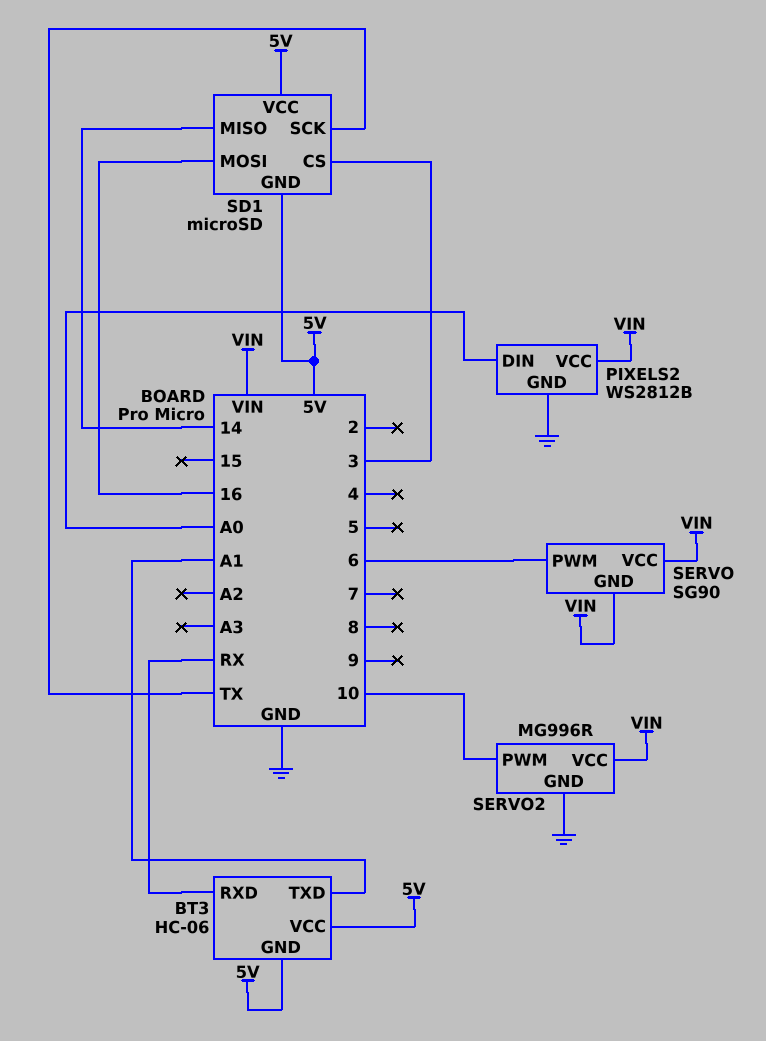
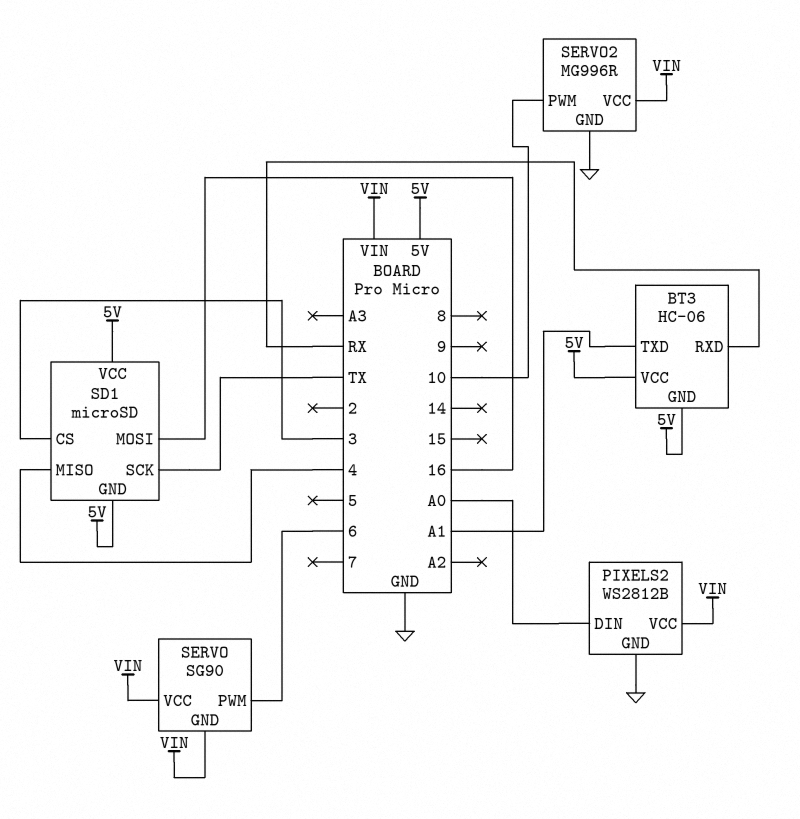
SD1 pin MISO: 14 -> 4

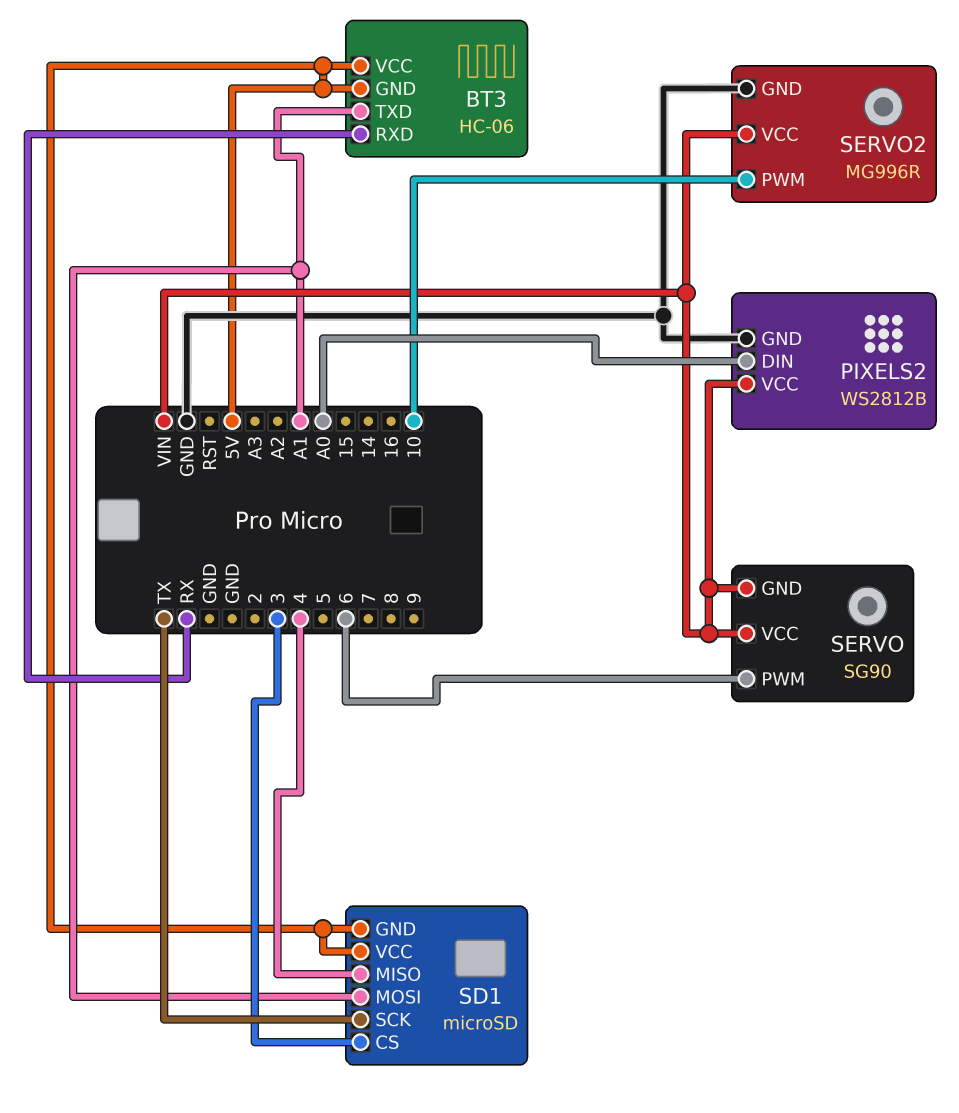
SD1 pin MOSI: 16 -> A1

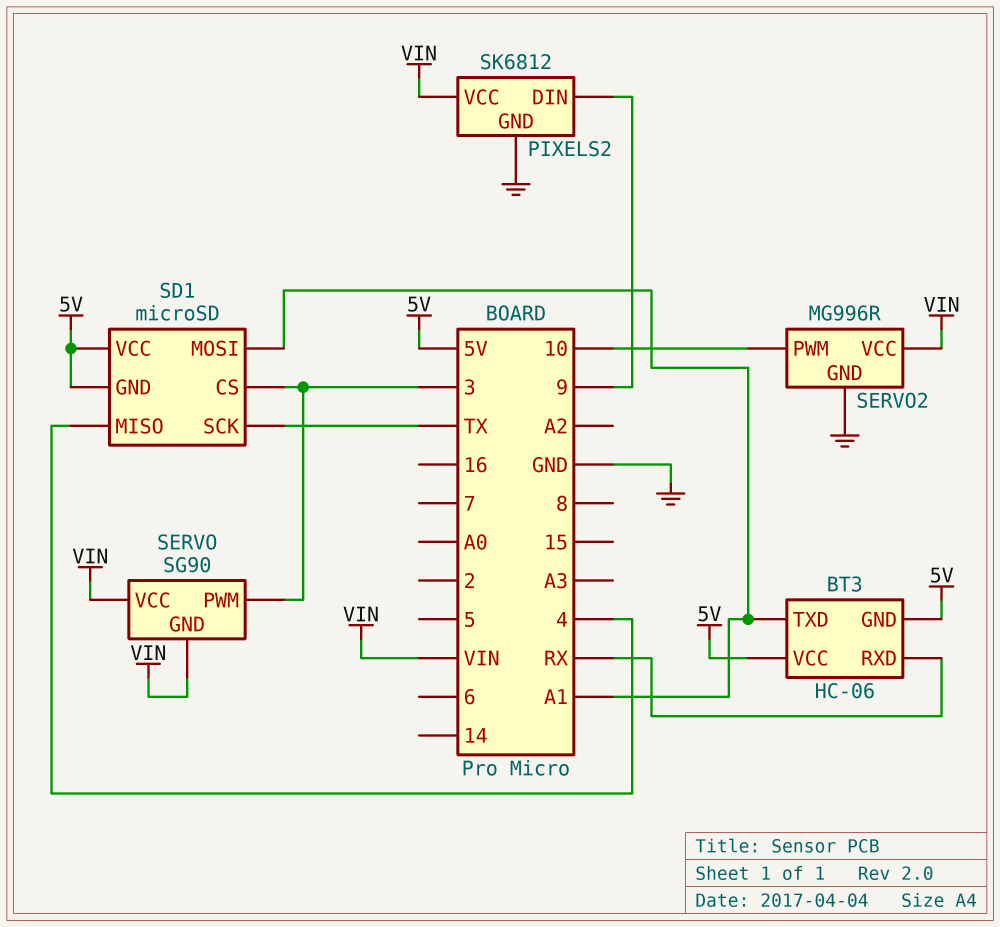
PIXELS2: WS2812B -> SK6812
PIXELS2 pin DIN: A0 -> 9
SERVO pin PWM: 6 -> 3

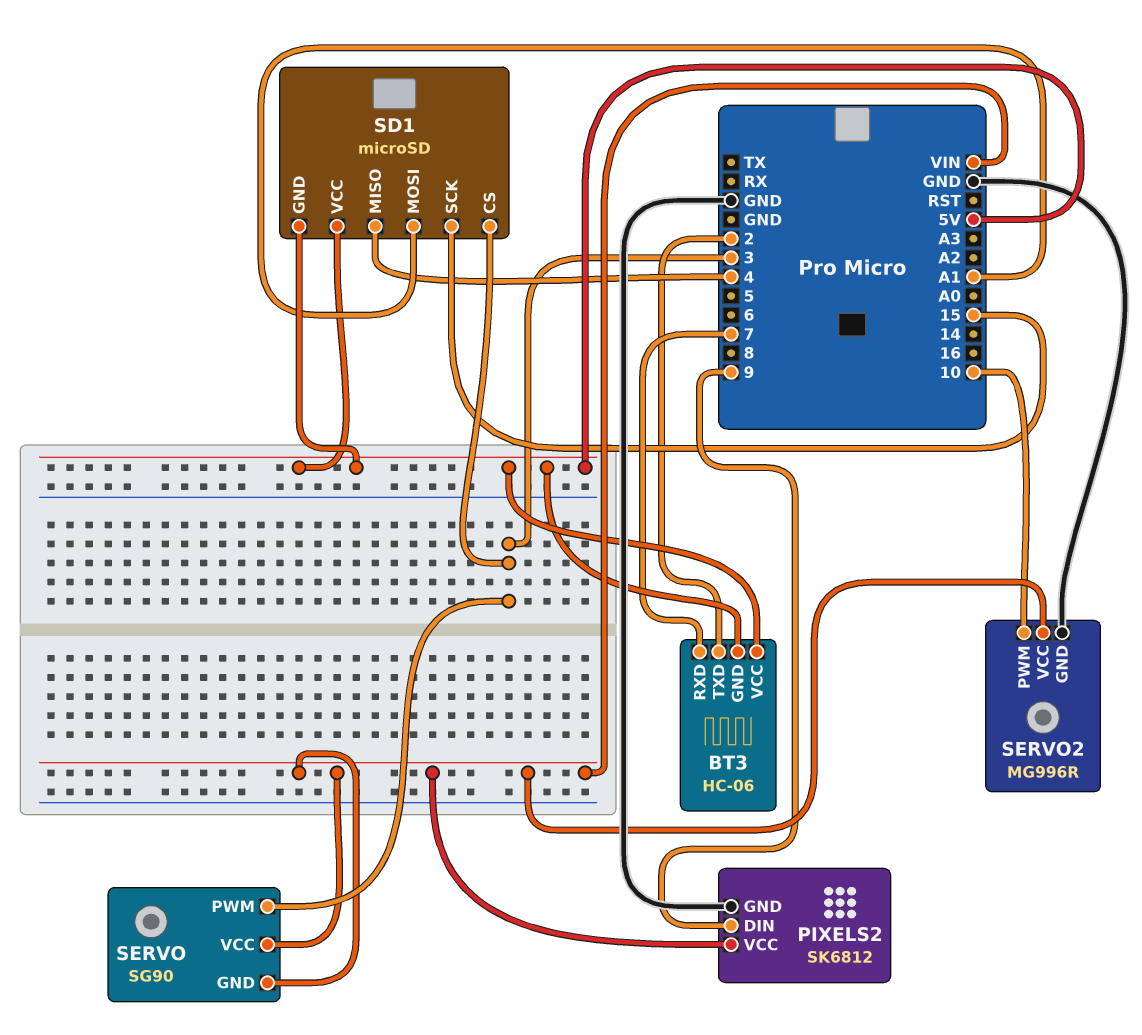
BT3 pin RXD: RX -> 7
BT3 pin TXD: A1 -> 2
SD1 pin SCK: TX -> 15

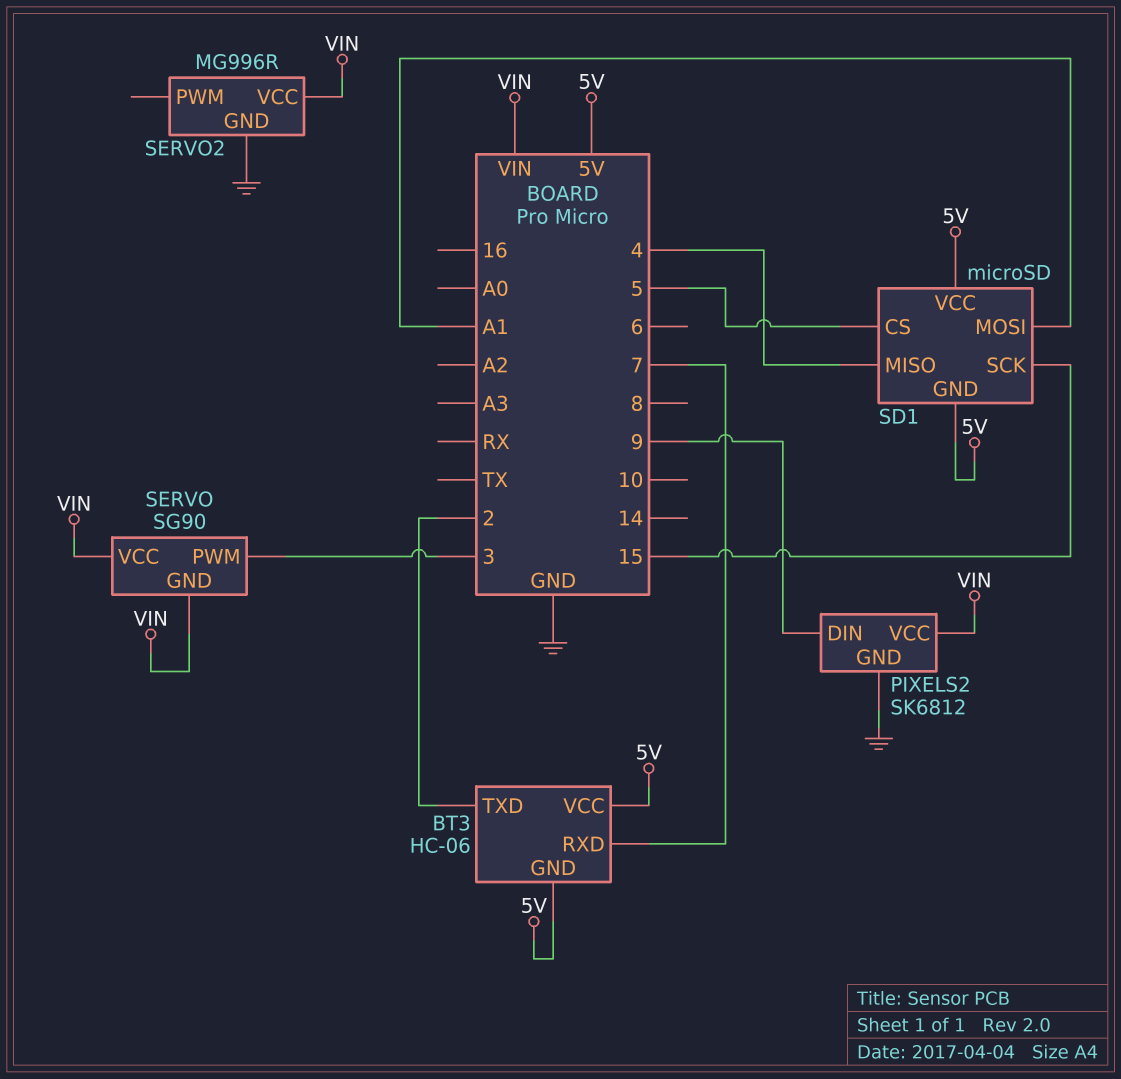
SD1 pin CS: 3 -> 5
SERVO2 pin PWM: 10 -> none

